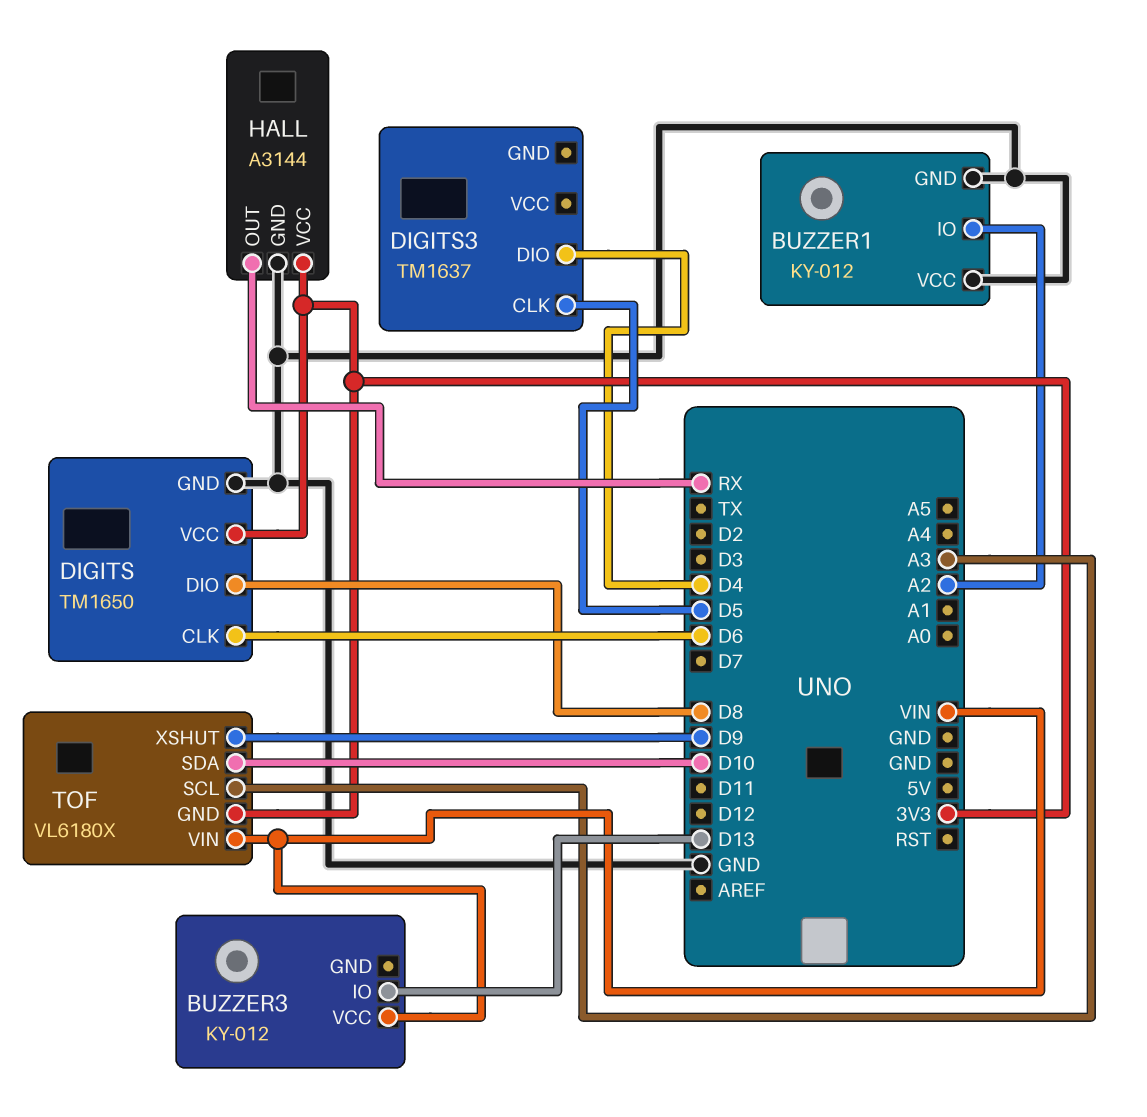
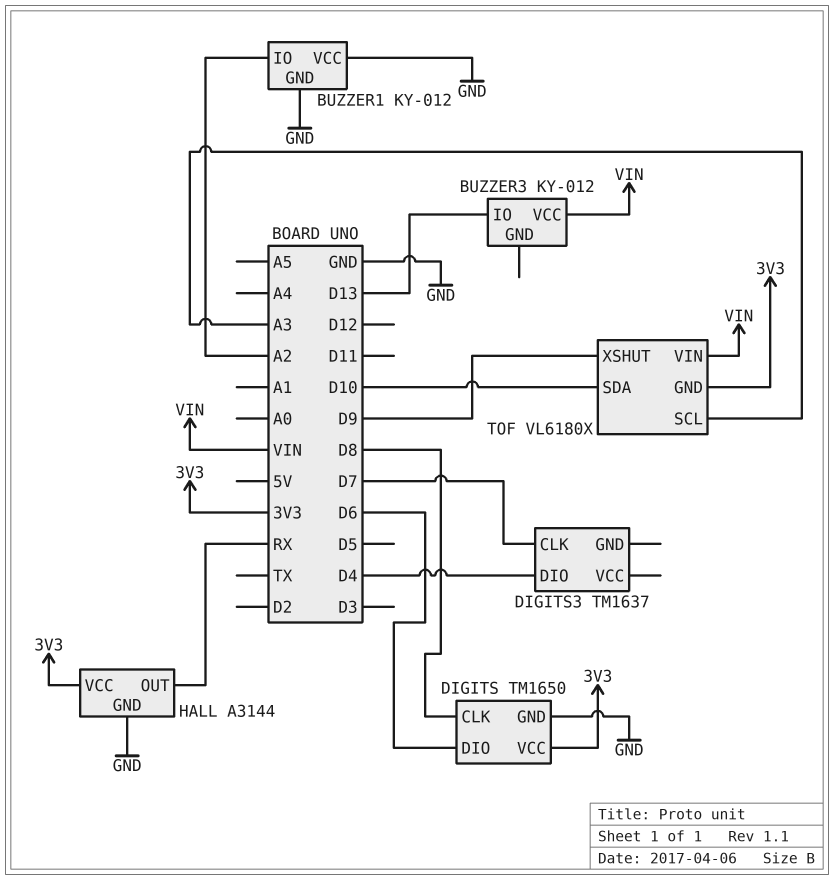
DIGITS pin CLK: D6 -> D8
DIGITS pin DIO: D8 -> D6
DIGITS3 pin CLK: D5 -> D7

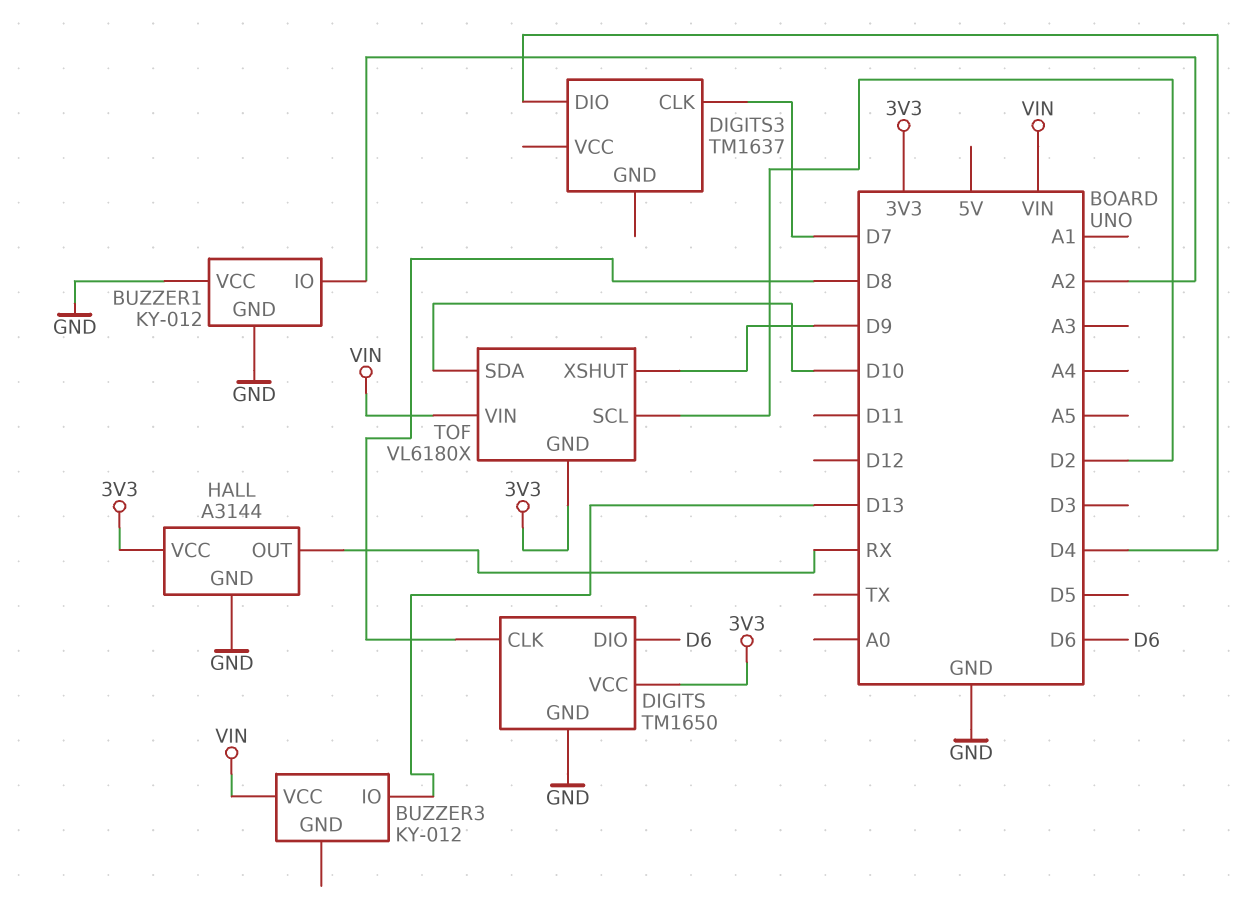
TOF pin SCL: A3 -> D2

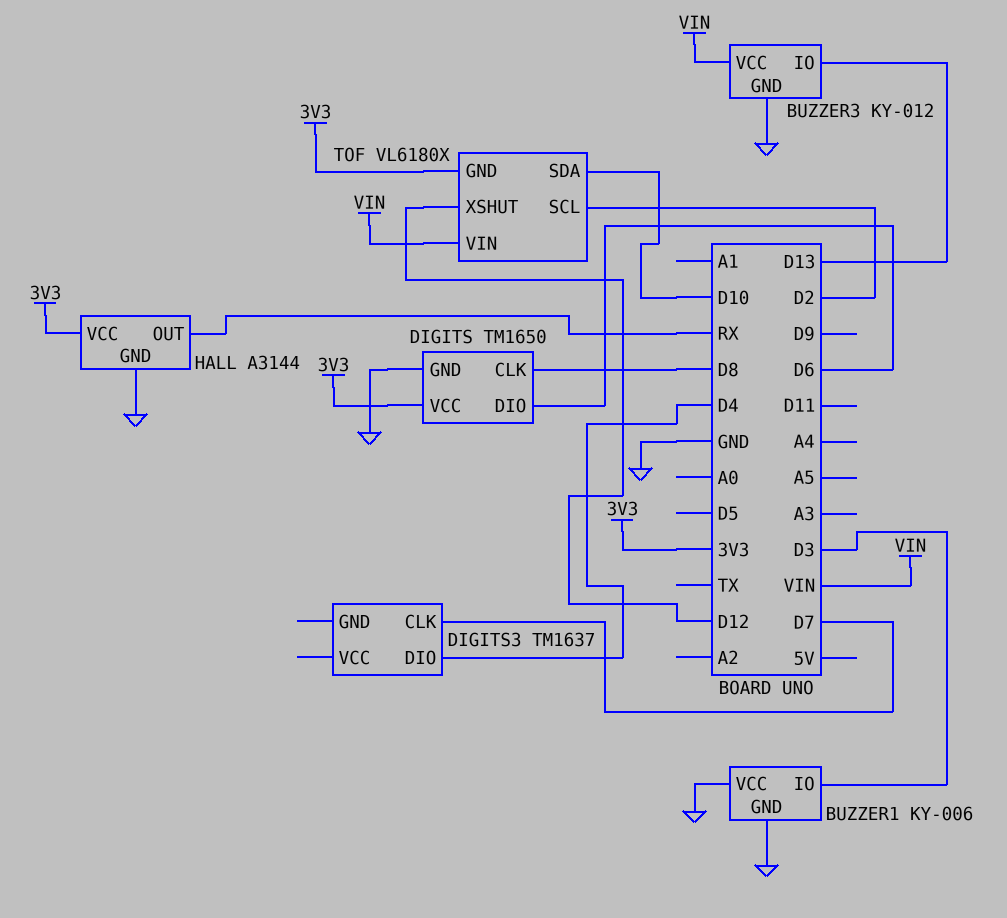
BUZZER1: KY-012 -> KY-006
BUZZER1 pin IO: A2 -> D3
BUZZER3 pin GND: none -> GND
TOF pin XSHUT: D9 -> D12

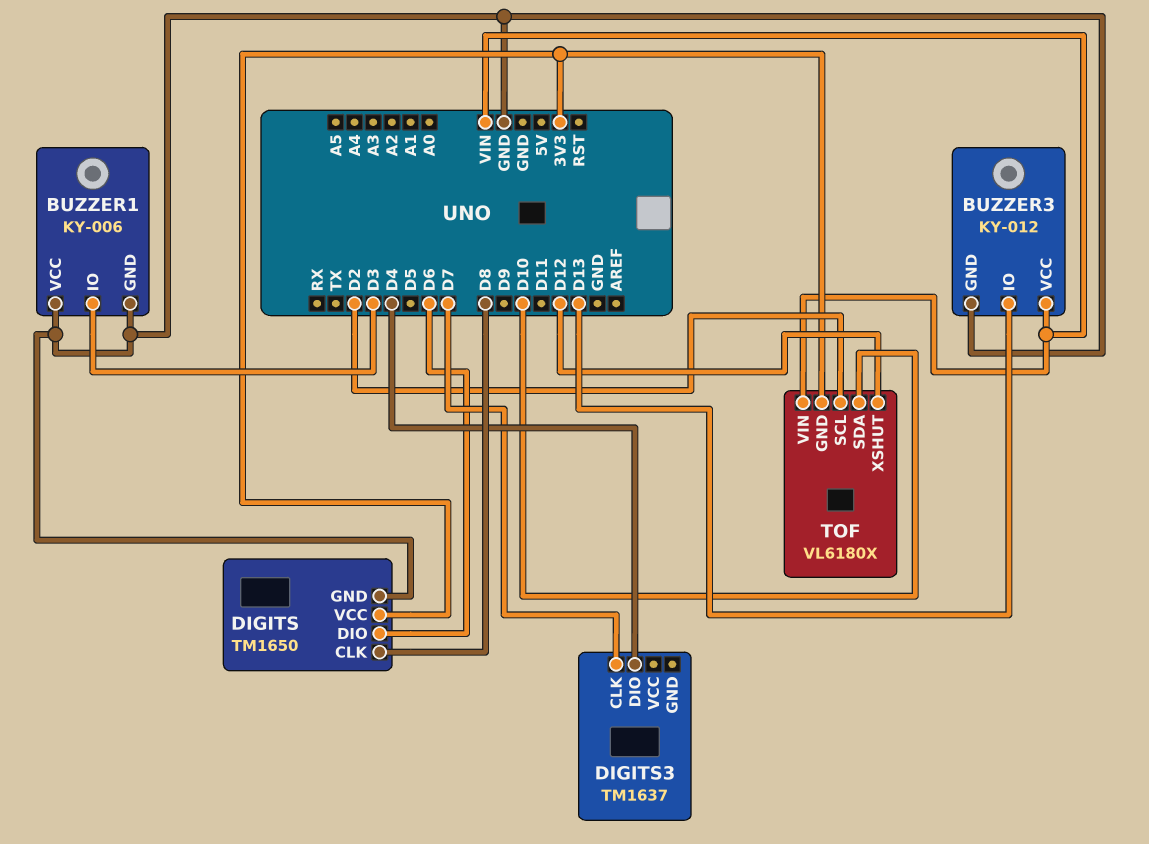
HALL: A3144 -> none
HALL pin GND: GND -> none
HALL pin OUT: RX -> none
HALL pin VCC: 3V3 -> none

